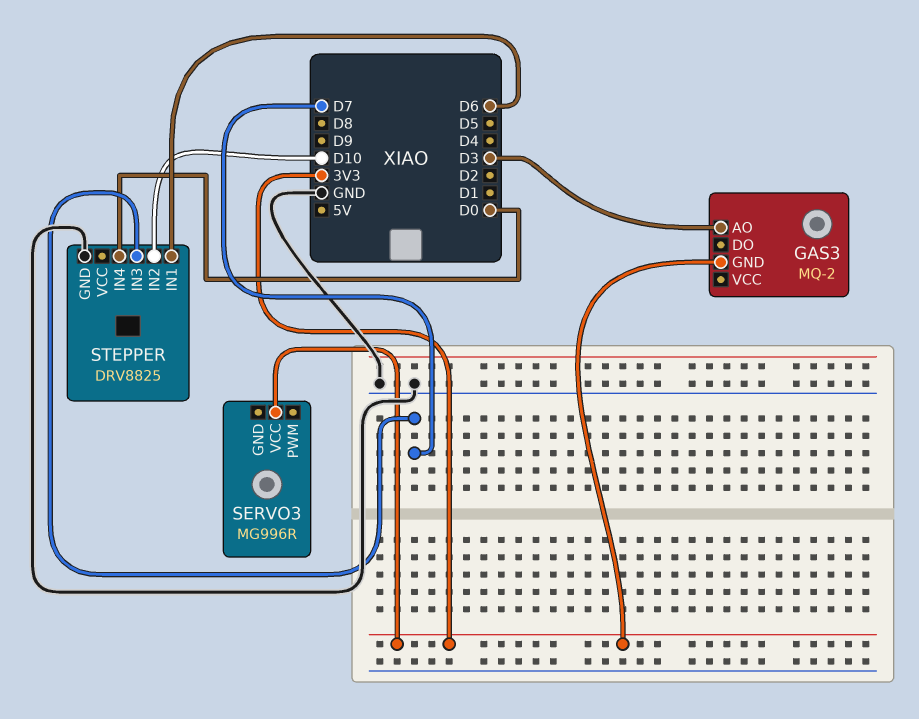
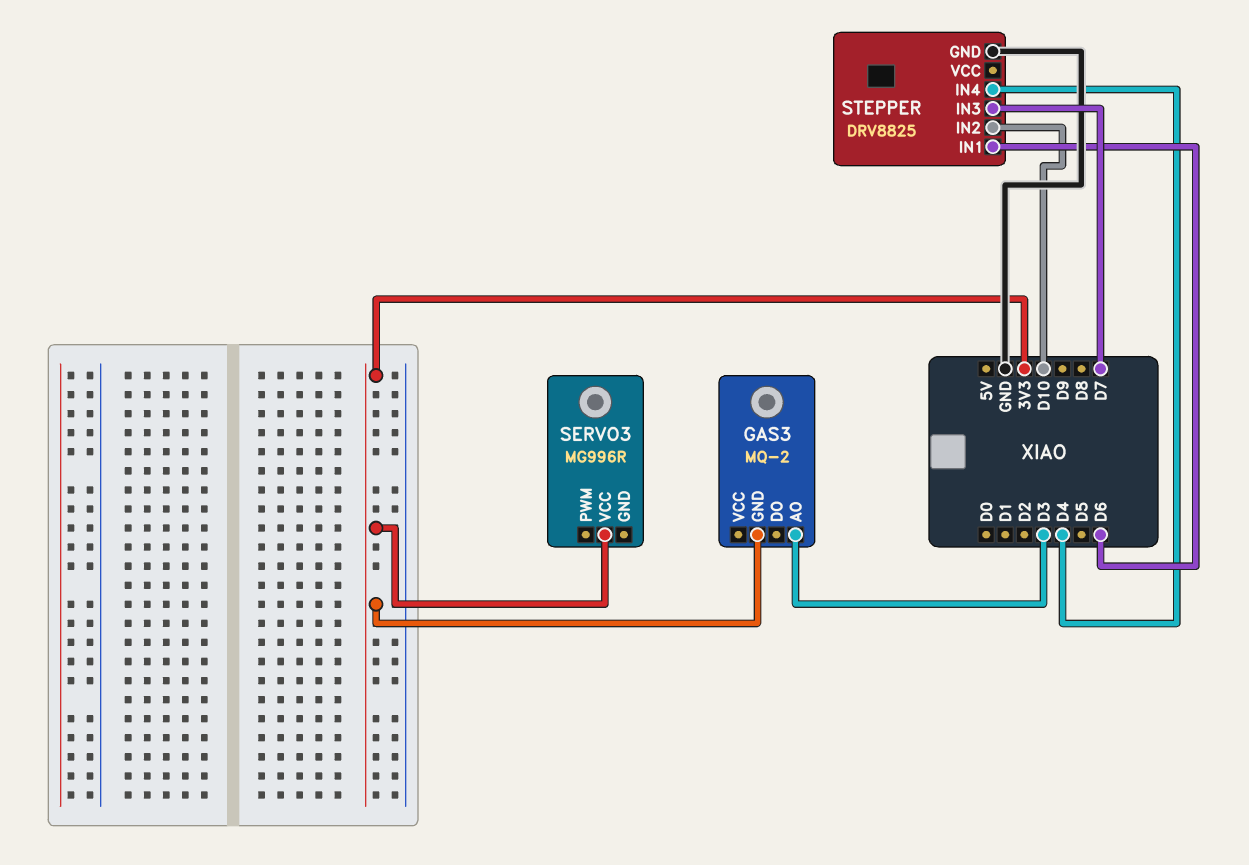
STEPPER pin IN4: D0 -> D4

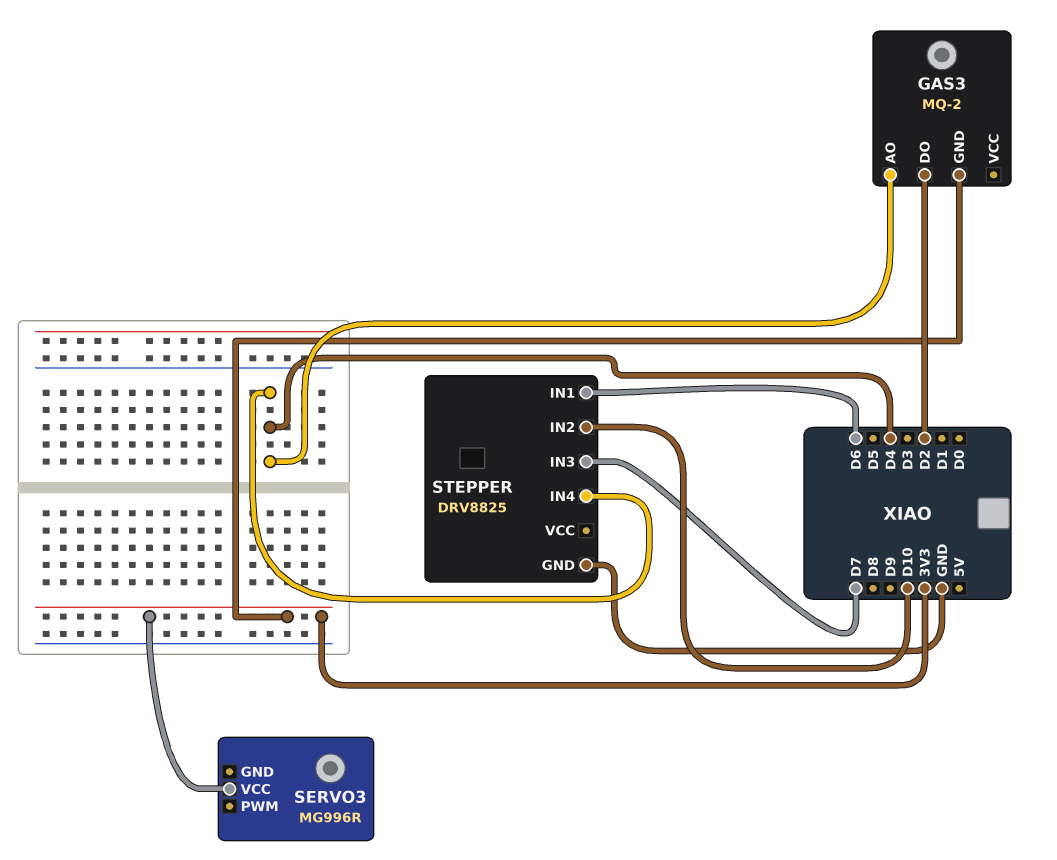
GAS3 pin AO: D3 -> D4
GAS3 pin DO: none -> D2

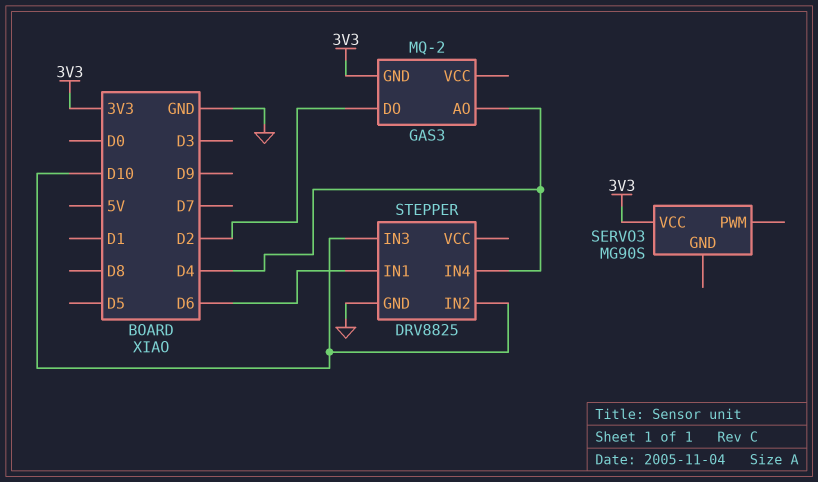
SERVO3: MG996R -> MG90S
STEPPER pin IN3: D7 -> D10

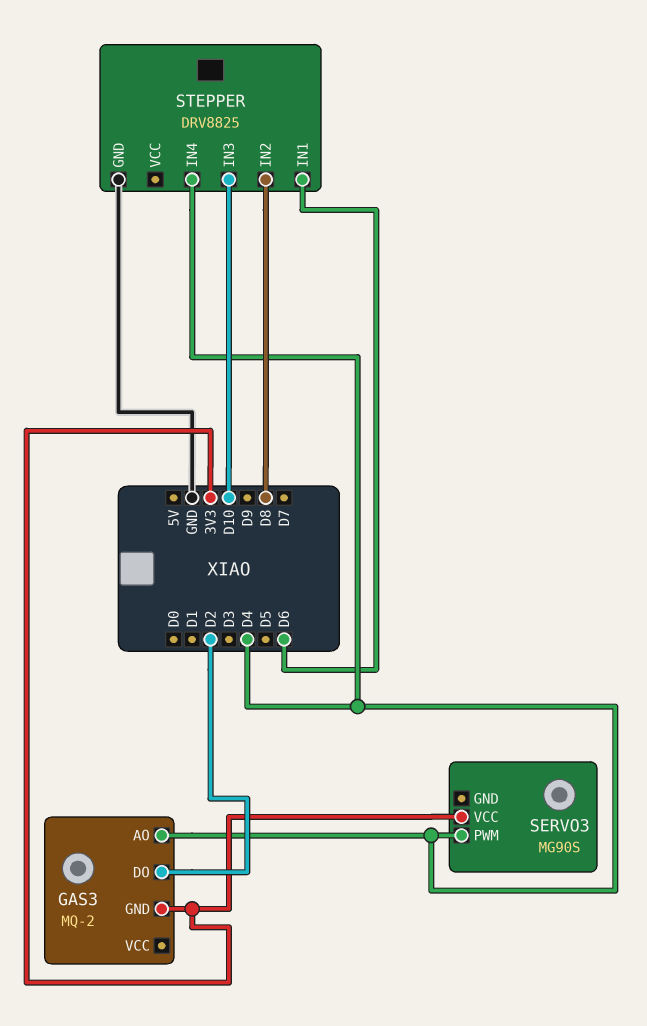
SERVO3 pin PWM: none -> D4
STEPPER pin IN2: D10 -> D8

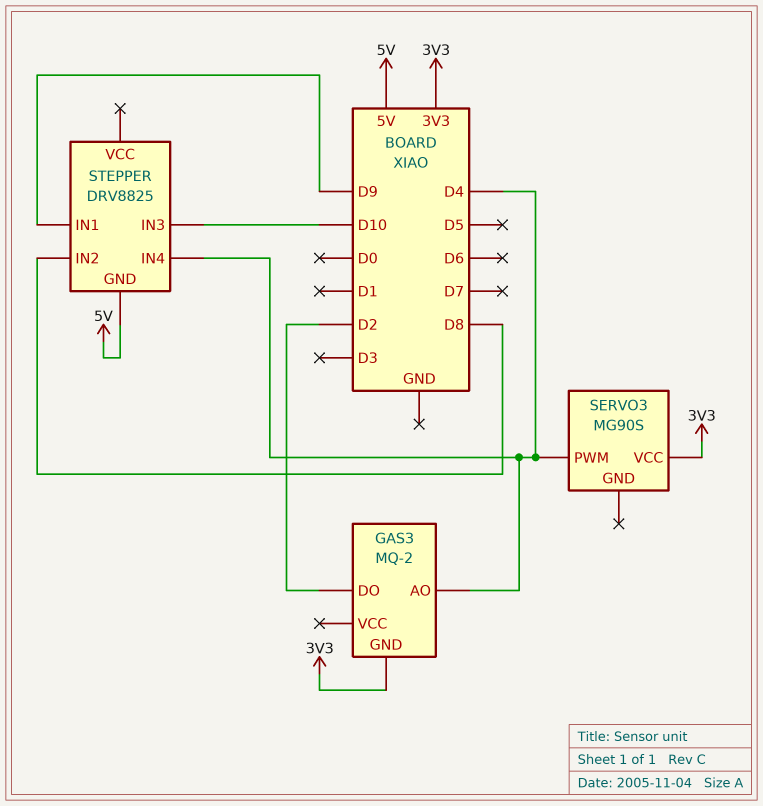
STEPPER pin GND: GND -> 5V
STEPPER pin IN1: D6 -> D9

